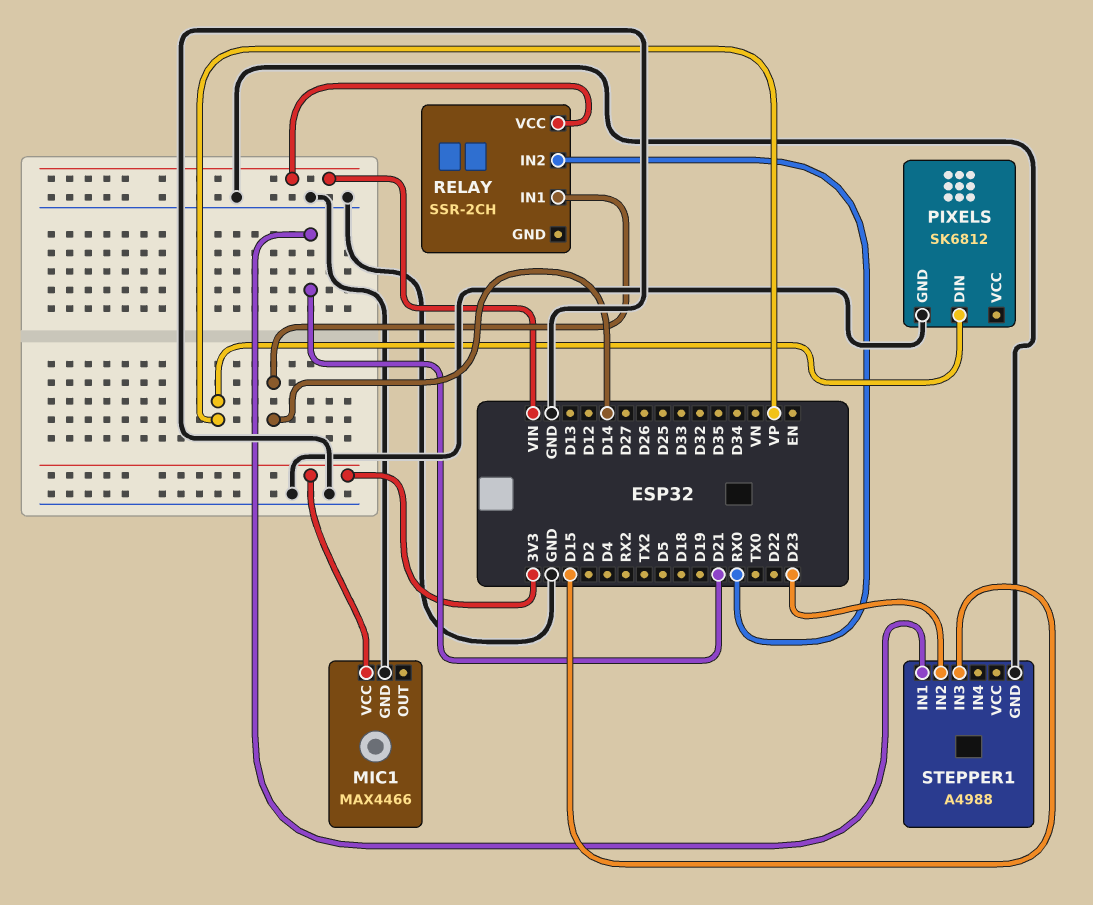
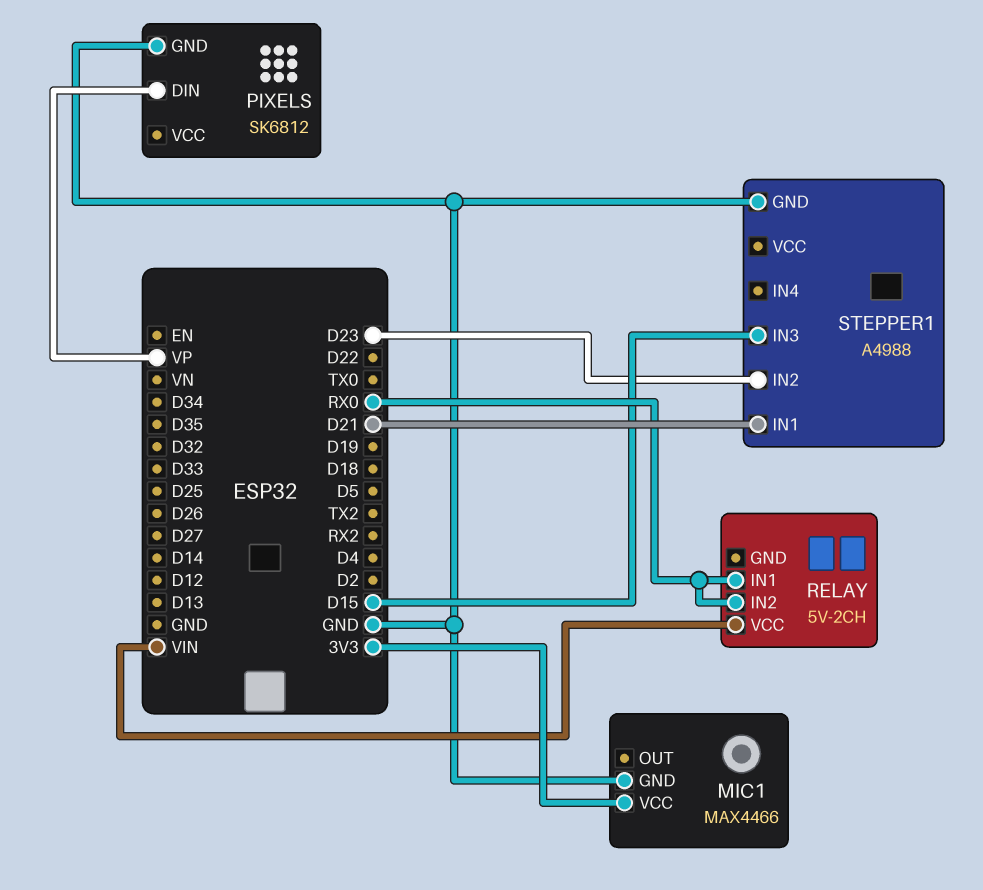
RELAY: SSR-2CH -> 5V-2CH
RELAY pin IN1: D14 -> RX0

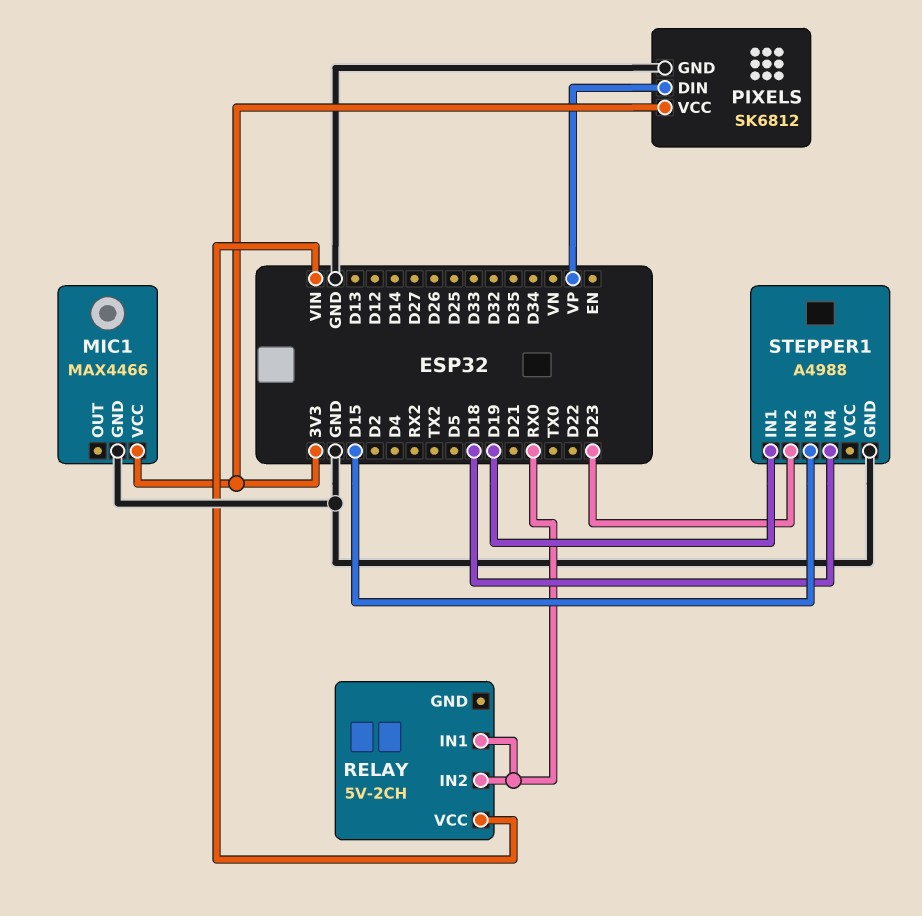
PIXELS pin VCC: none -> 3V3
STEPPER1 pin IN1: D21 -> D19
STEPPER1 pin IN4: none -> D18

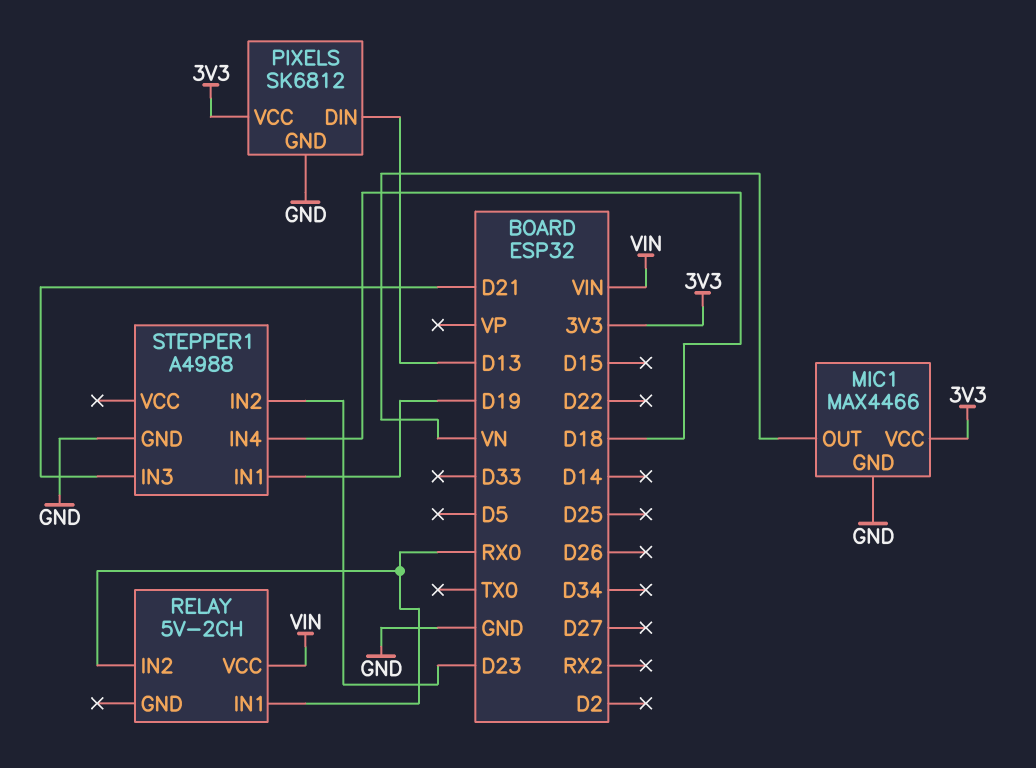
MIC1 pin OUT: none -> VN
PIXELS pin DIN: VP -> D13
STEPPER1 pin IN3: D15 -> D21

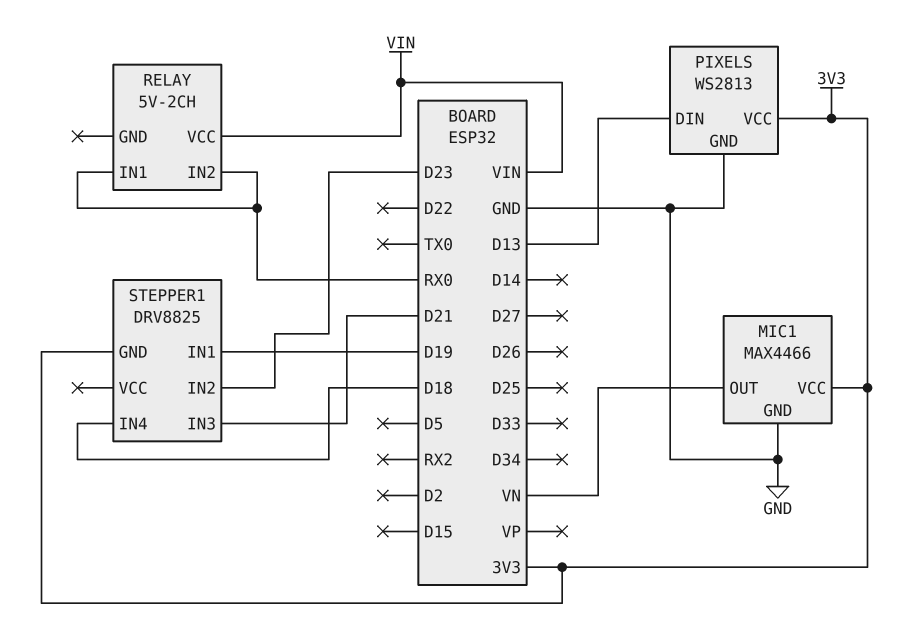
PIXELS: SK6812 -> WS2813
STEPPER1: A4988 -> DRV8825
STEPPER1 pin GND: GND -> 3V3

